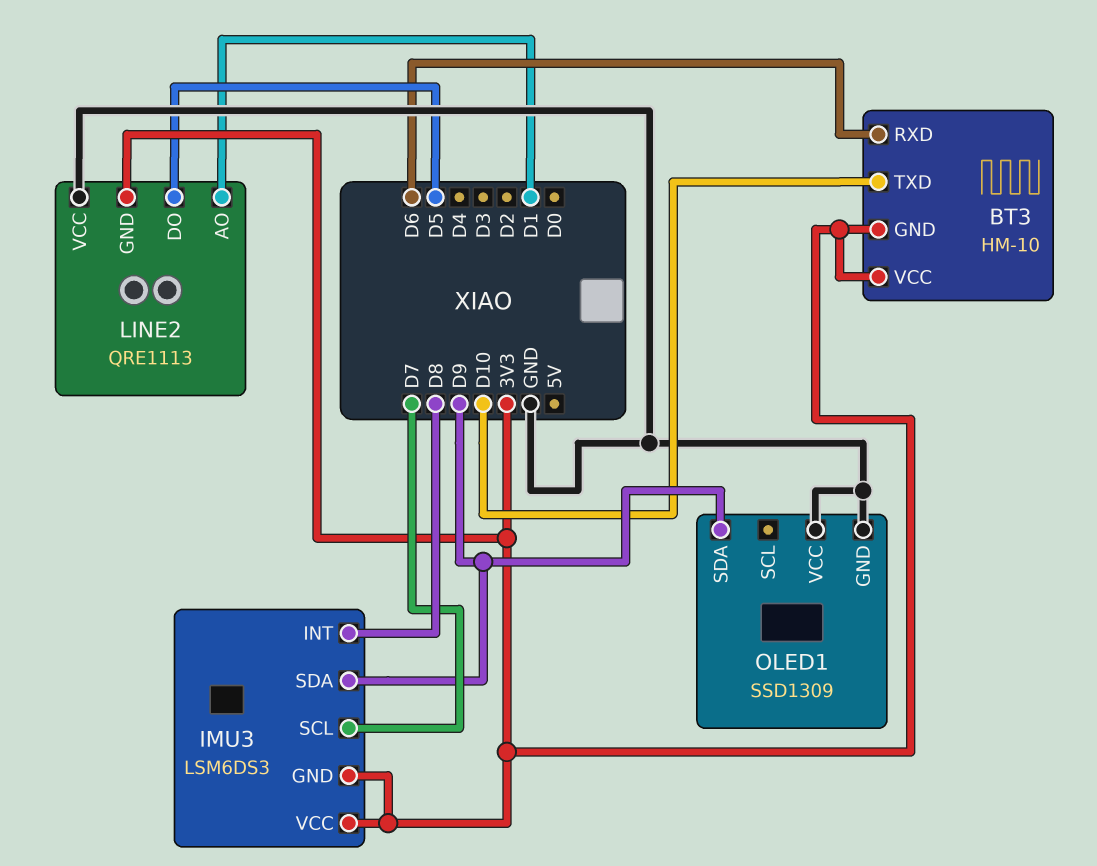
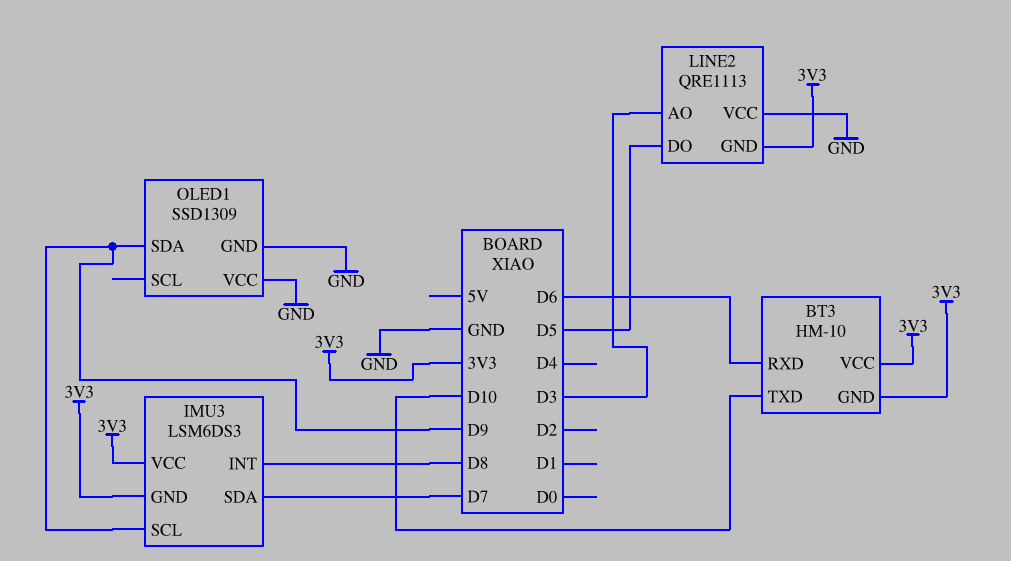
IMU3 pin SCL: D7 -> D9
IMU3 pin SDA: D9 -> D7
LINE2 pin AO: D1 -> D3

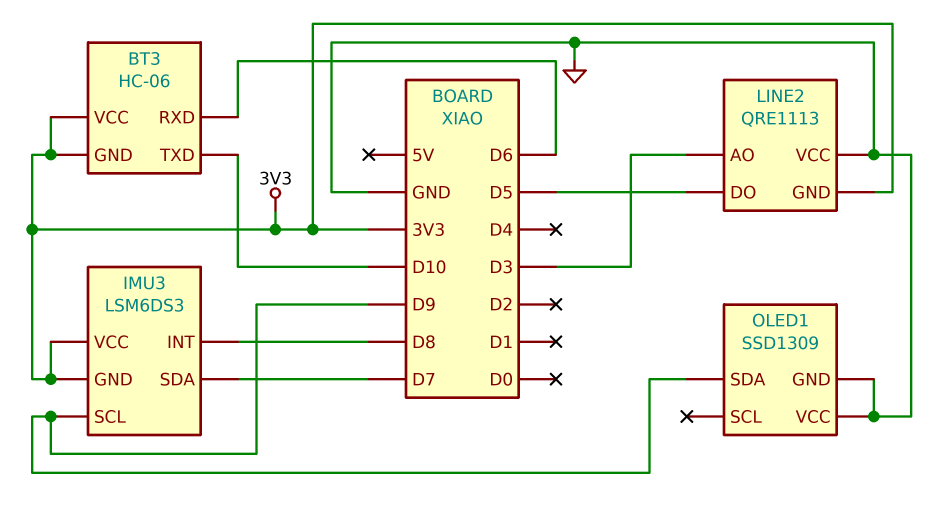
BT3: HM-10 -> HC-06

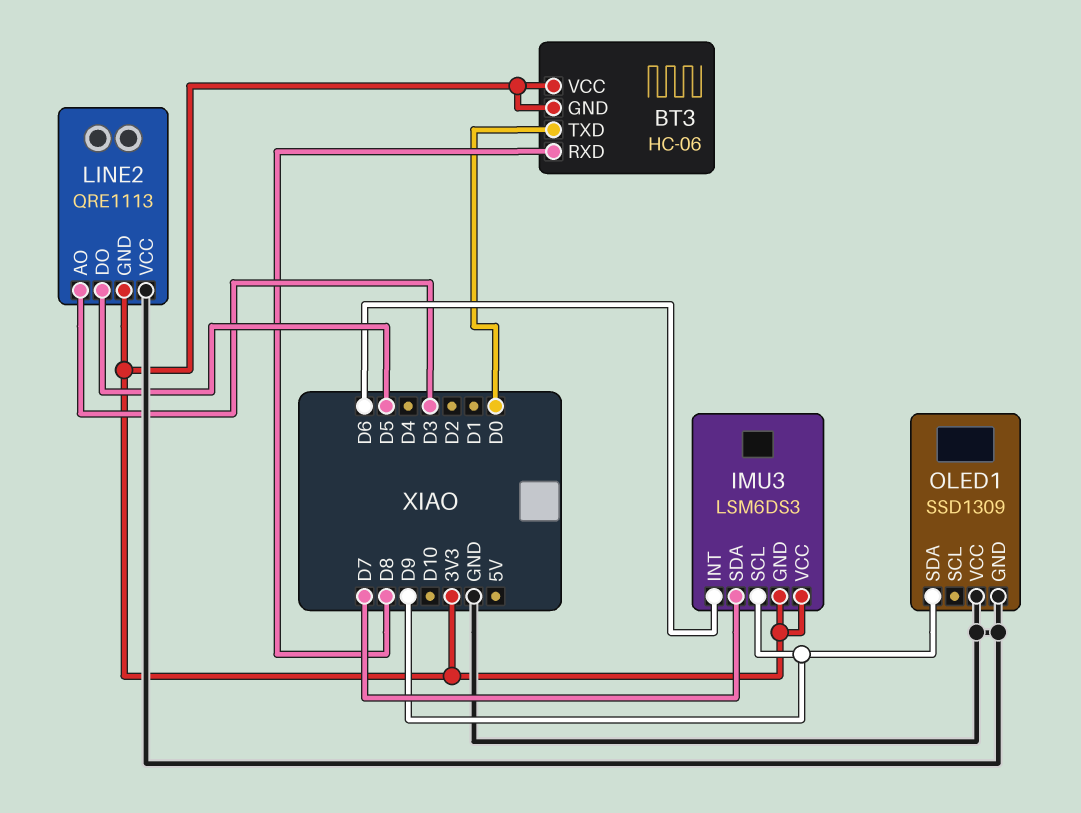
BT3 pin RXD: D6 -> D8
BT3 pin TXD: D10 -> D0
IMU3 pin INT: D8 -> D6

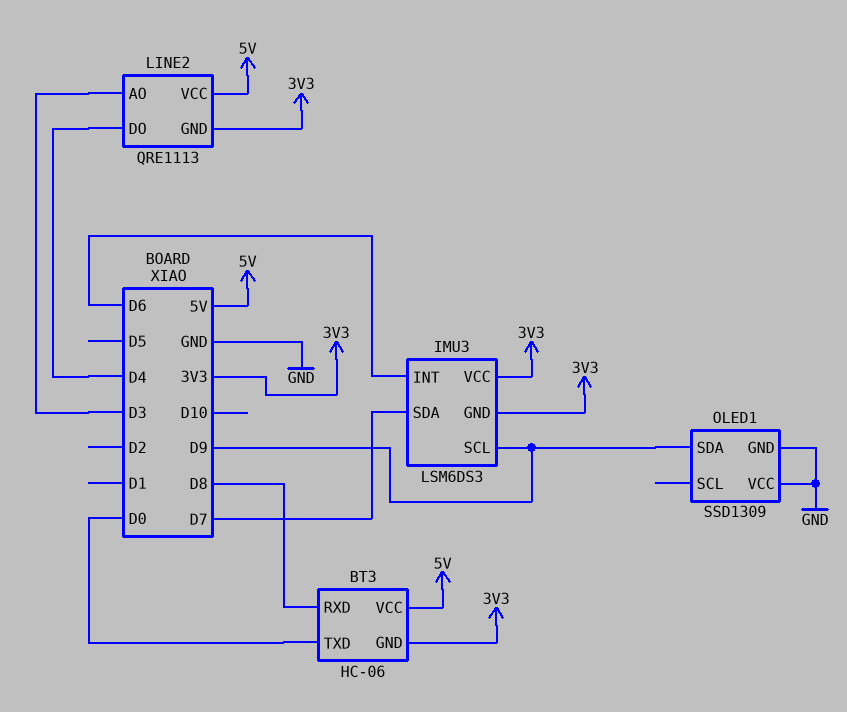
BT3 pin VCC: 3V3 -> 5V
LINE2 pin DO: D5 -> D4
LINE2 pin VCC: GND -> 5V

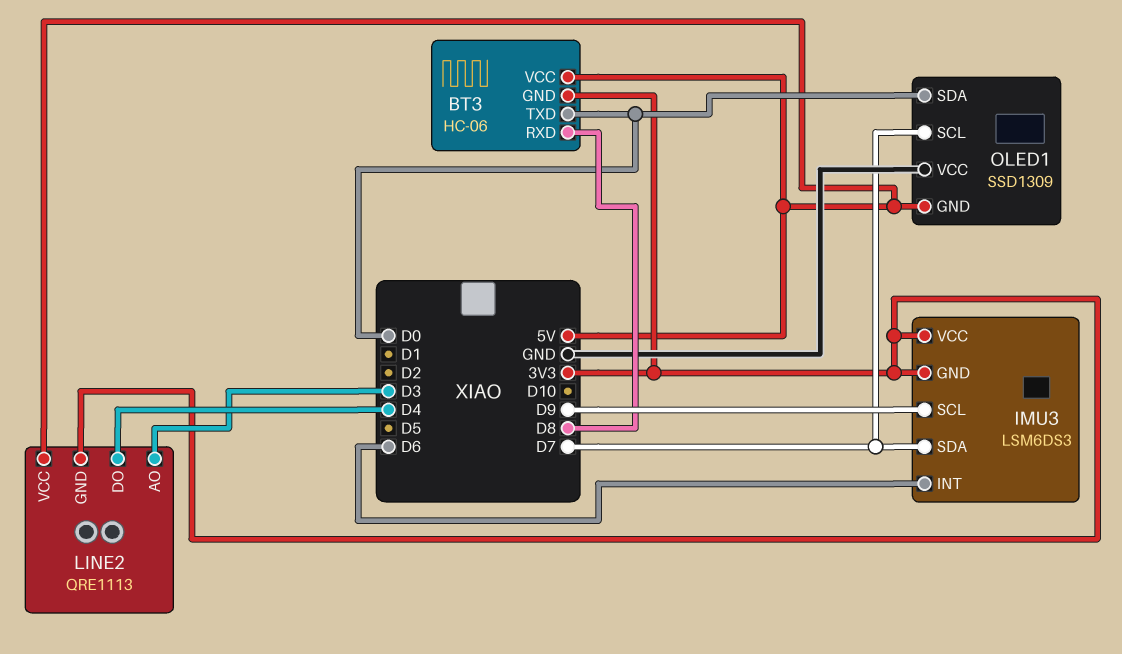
OLED1 pin GND: GND -> 5V
OLED1 pin SCL: none -> D7
OLED1 pin SDA: D9 -> D0

